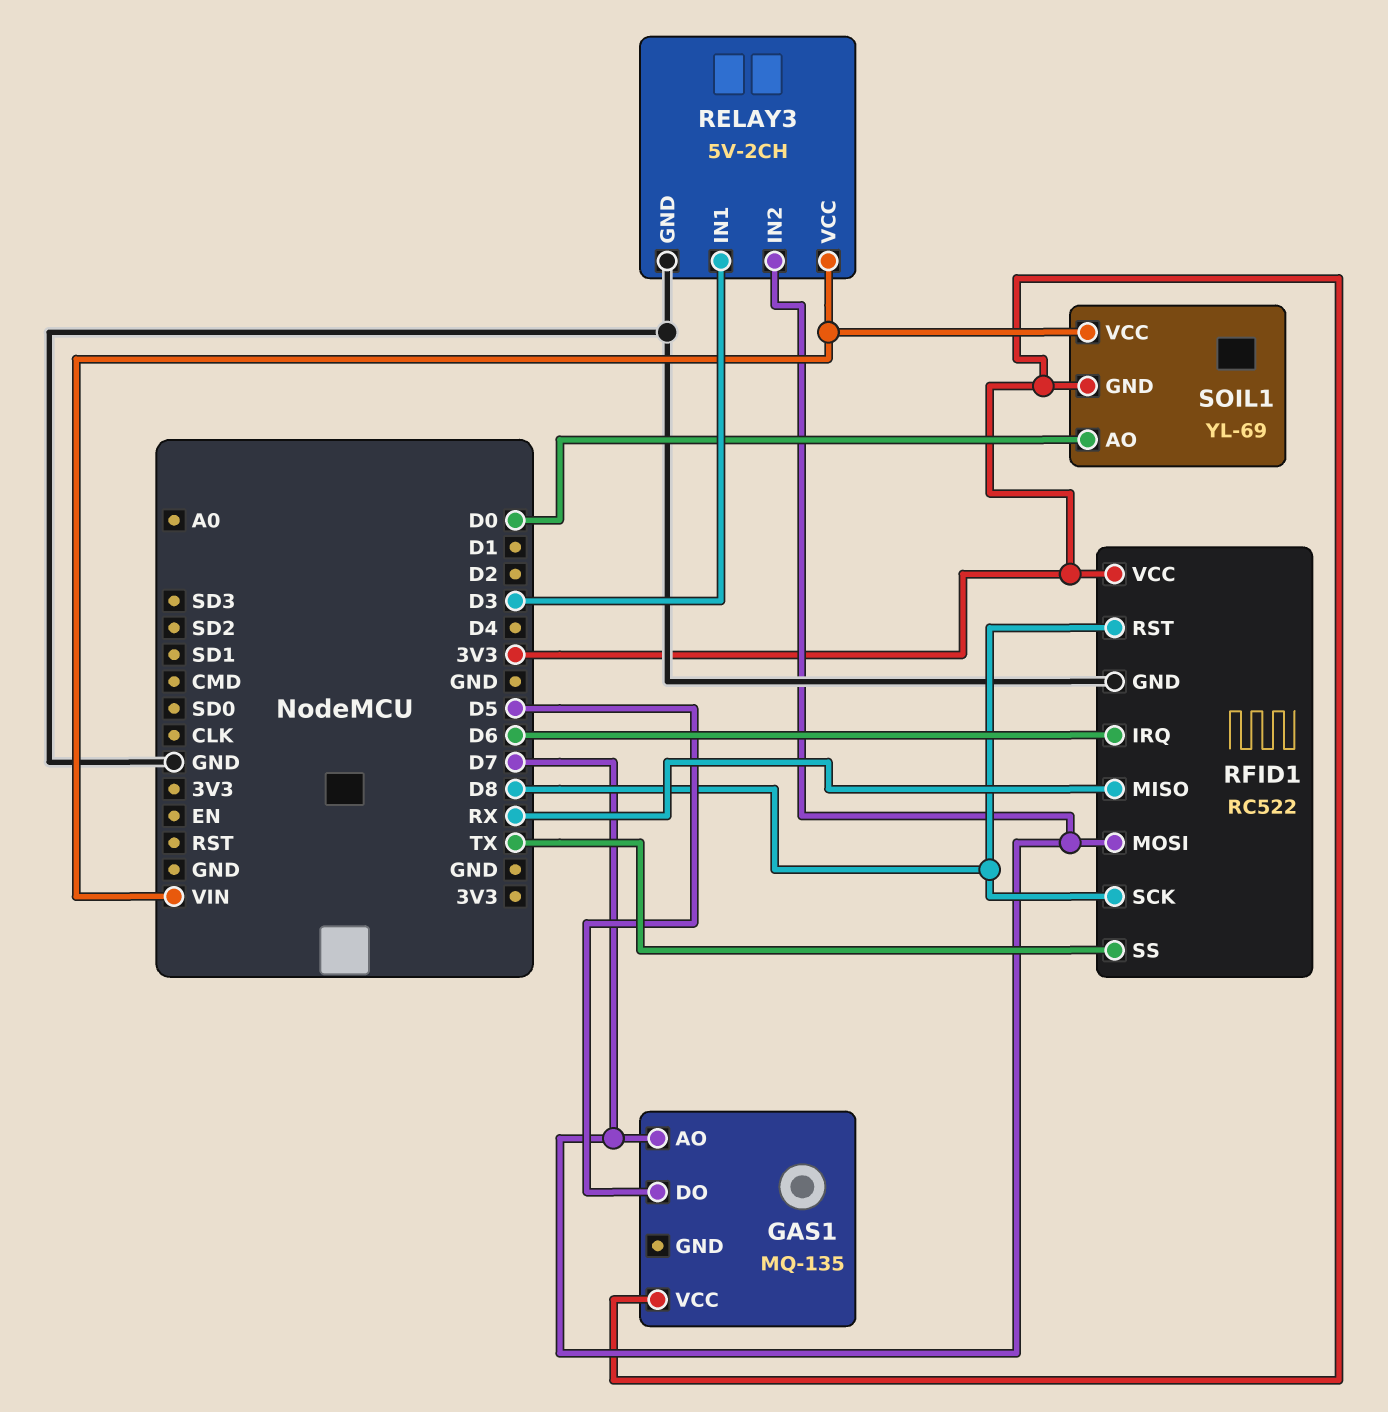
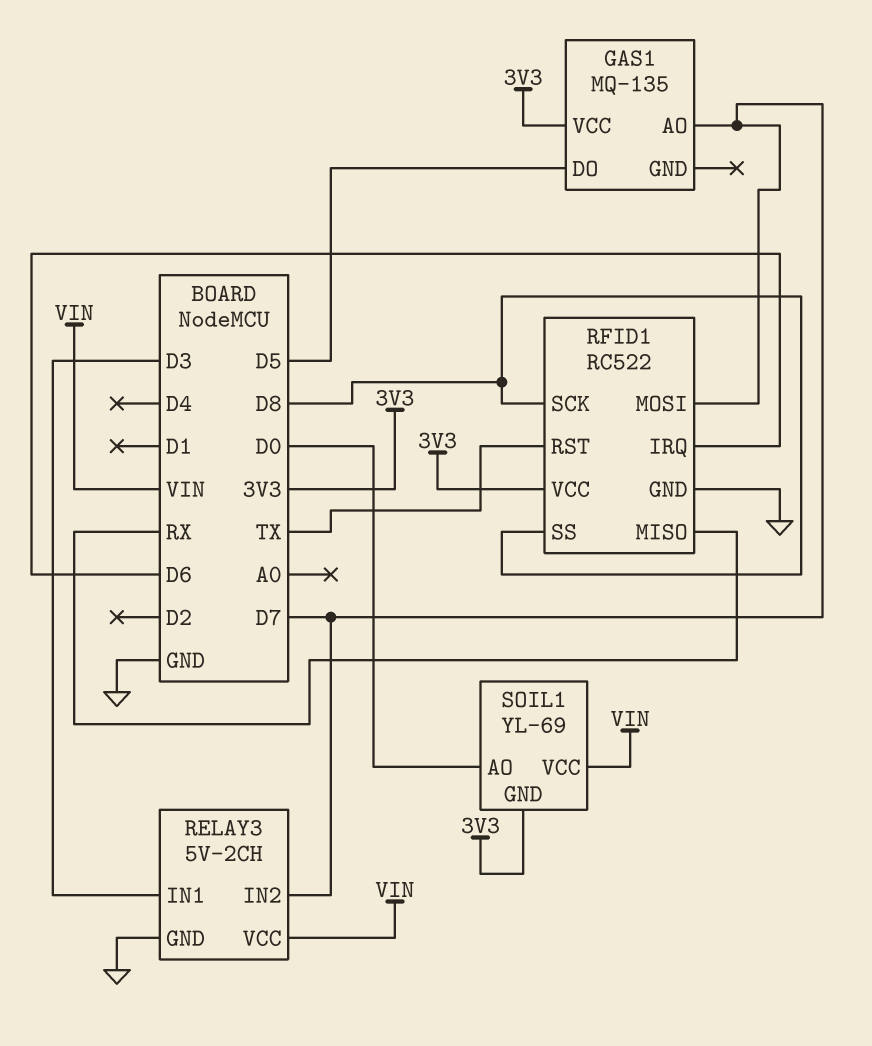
RFID1 pin RST: D8 -> TX
RFID1 pin SS: TX -> D8

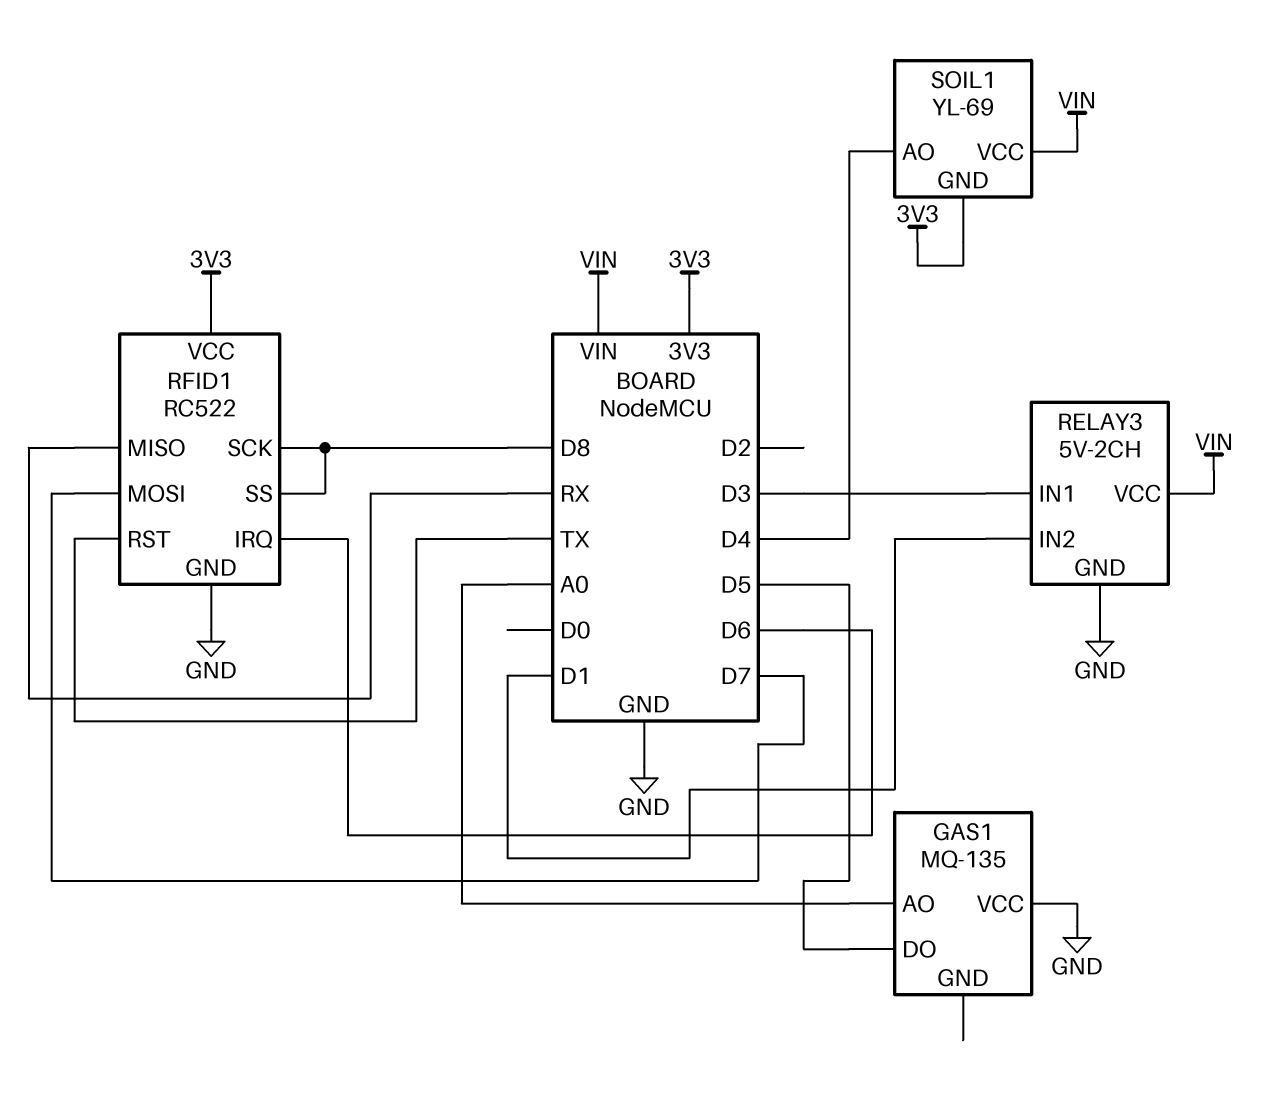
GAS1 pin AO: D7 -> A0
GAS1 pin VCC: 3V3 -> GND
RELAY3 pin IN2: D7 -> D1
SOIL1 pin AO: D0 -> D4

